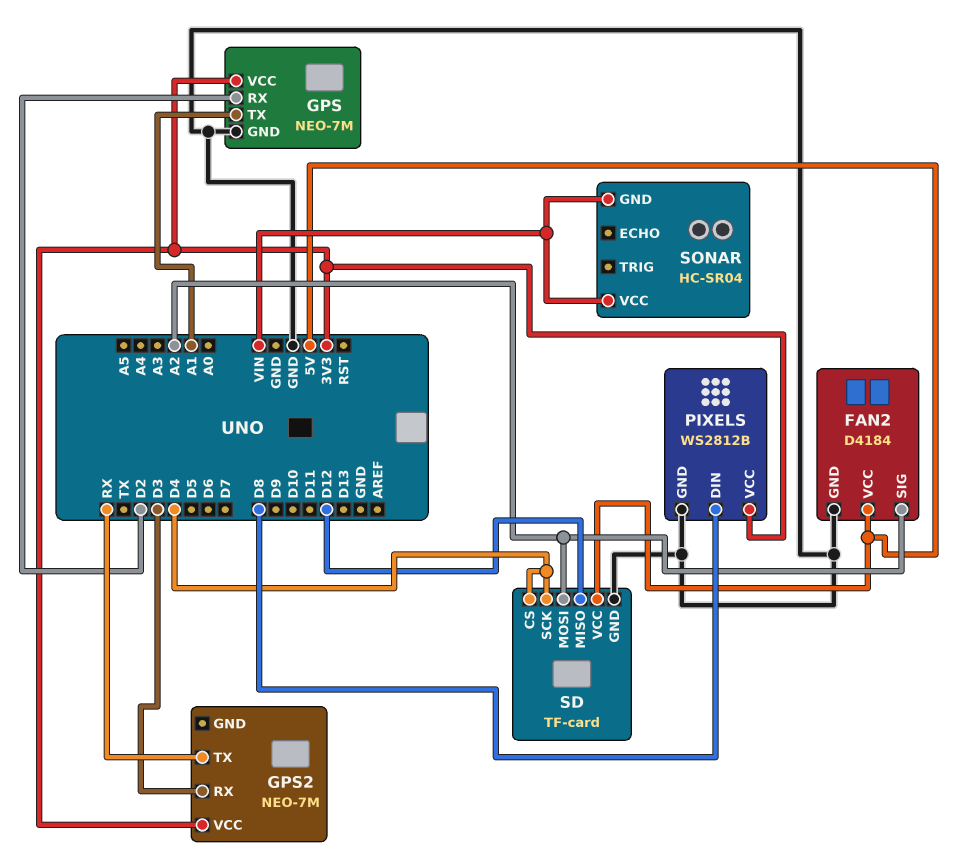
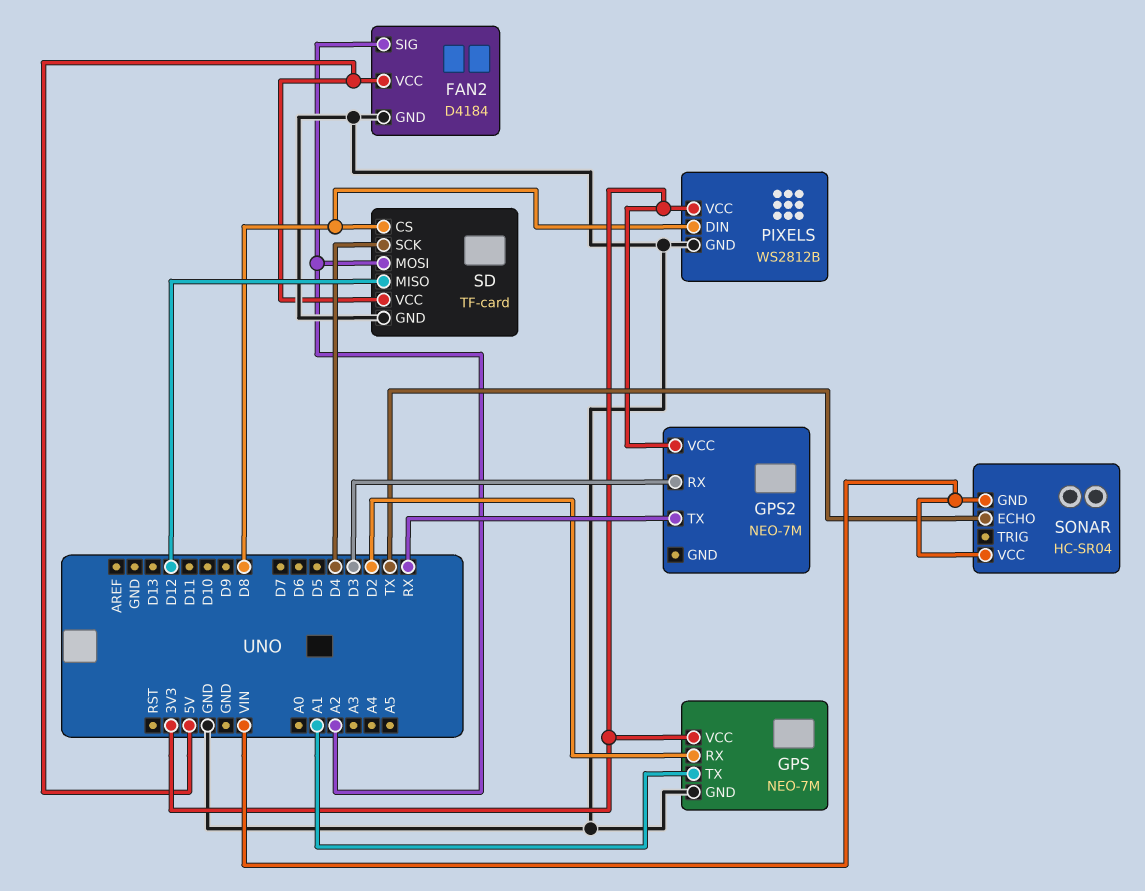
SD pin CS: D4 -> D8
SONAR pin ECHO: none -> TX

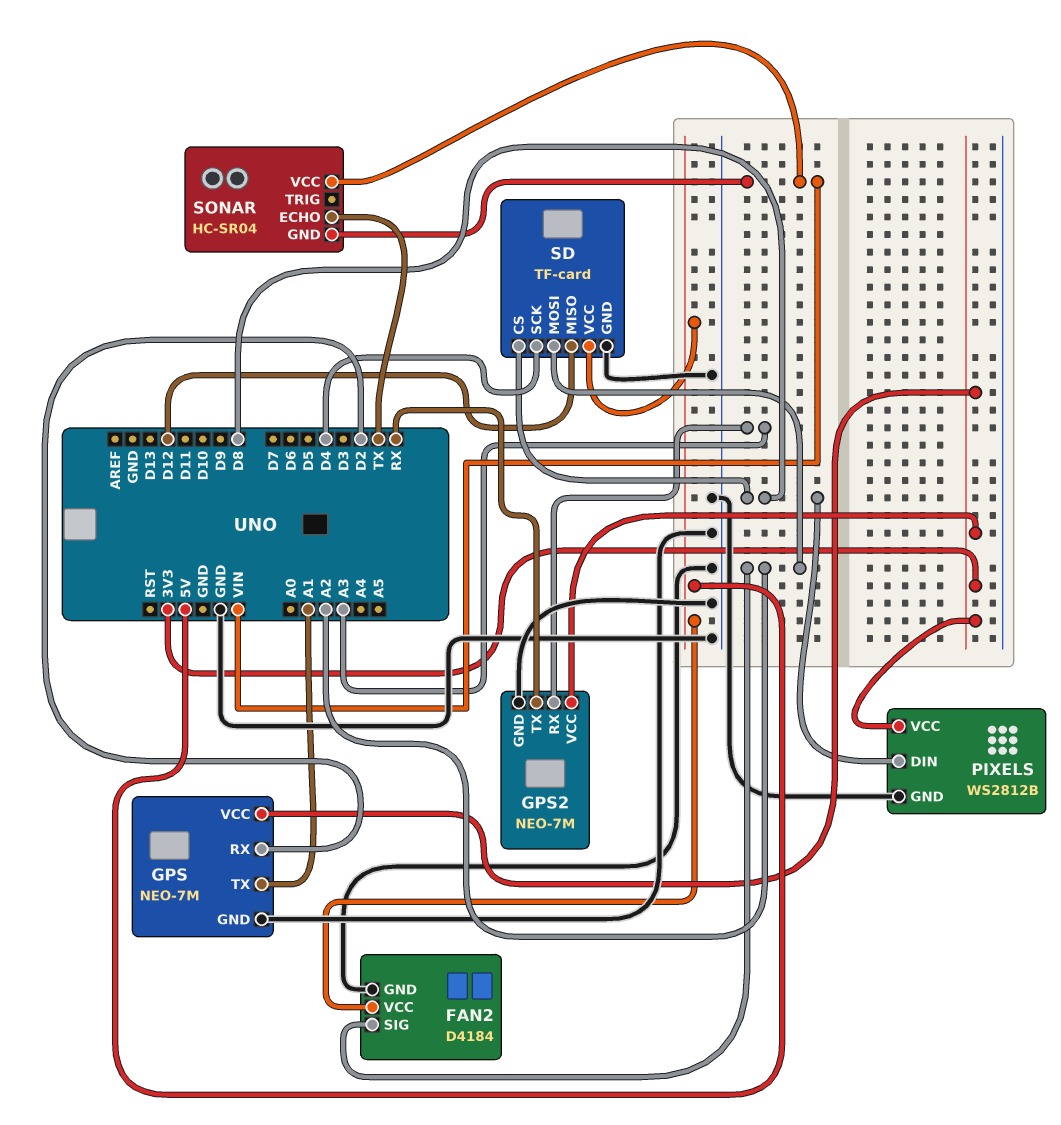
GPS2 pin GND: none -> GND
GPS2 pin RX: D3 -> A3

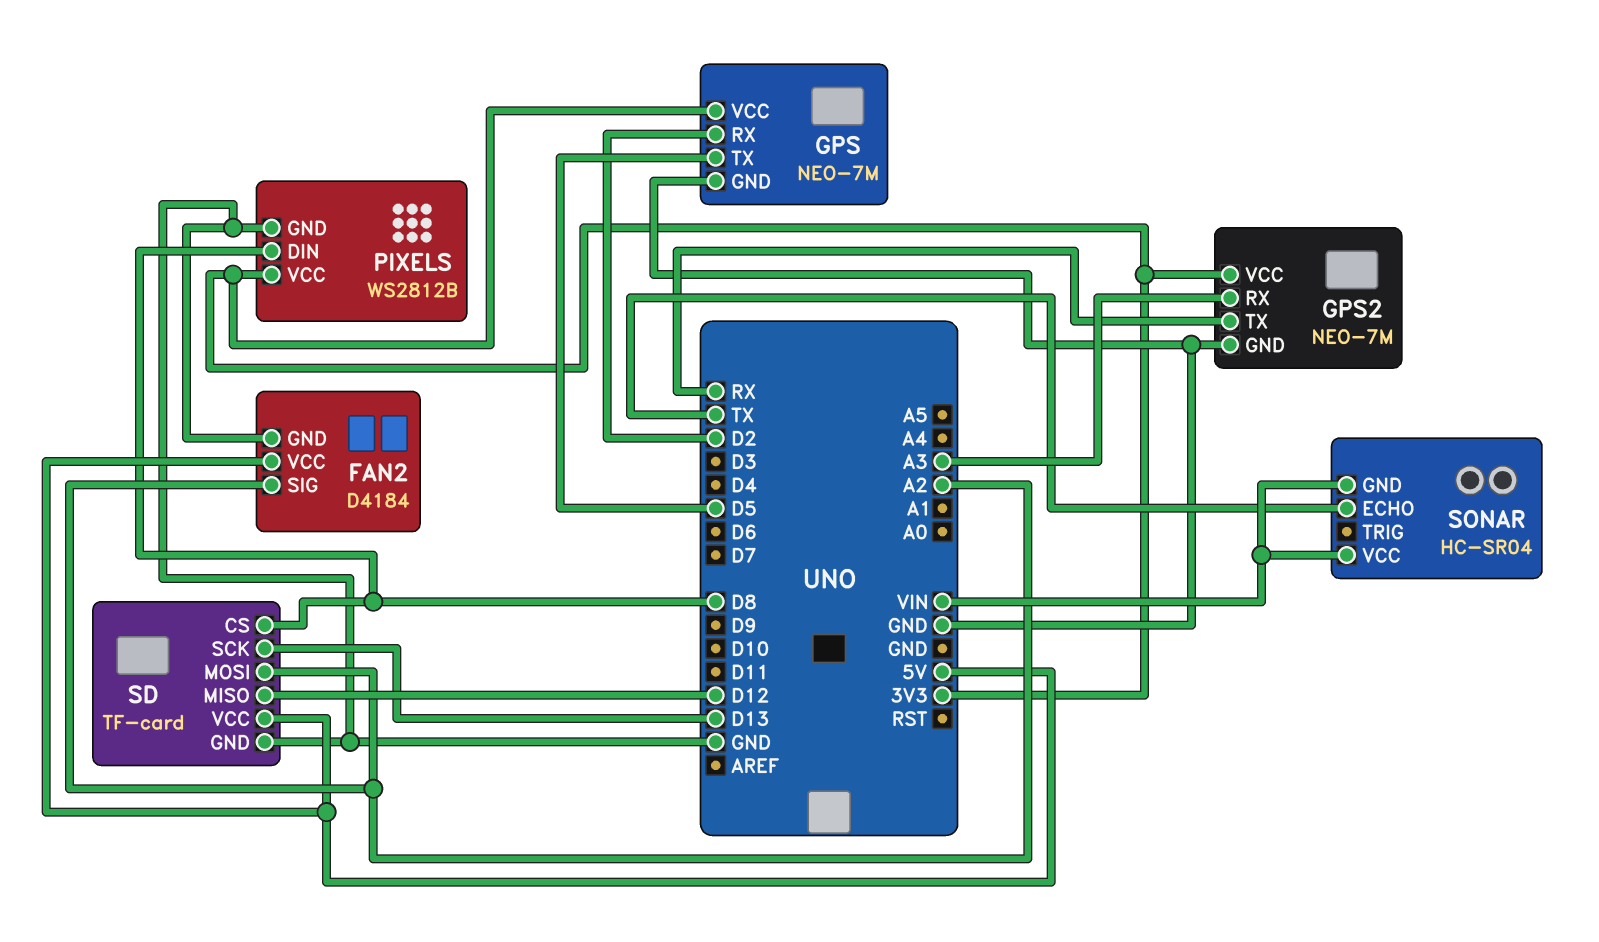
GPS pin TX: A1 -> D5
SD pin SCK: D4 -> D13

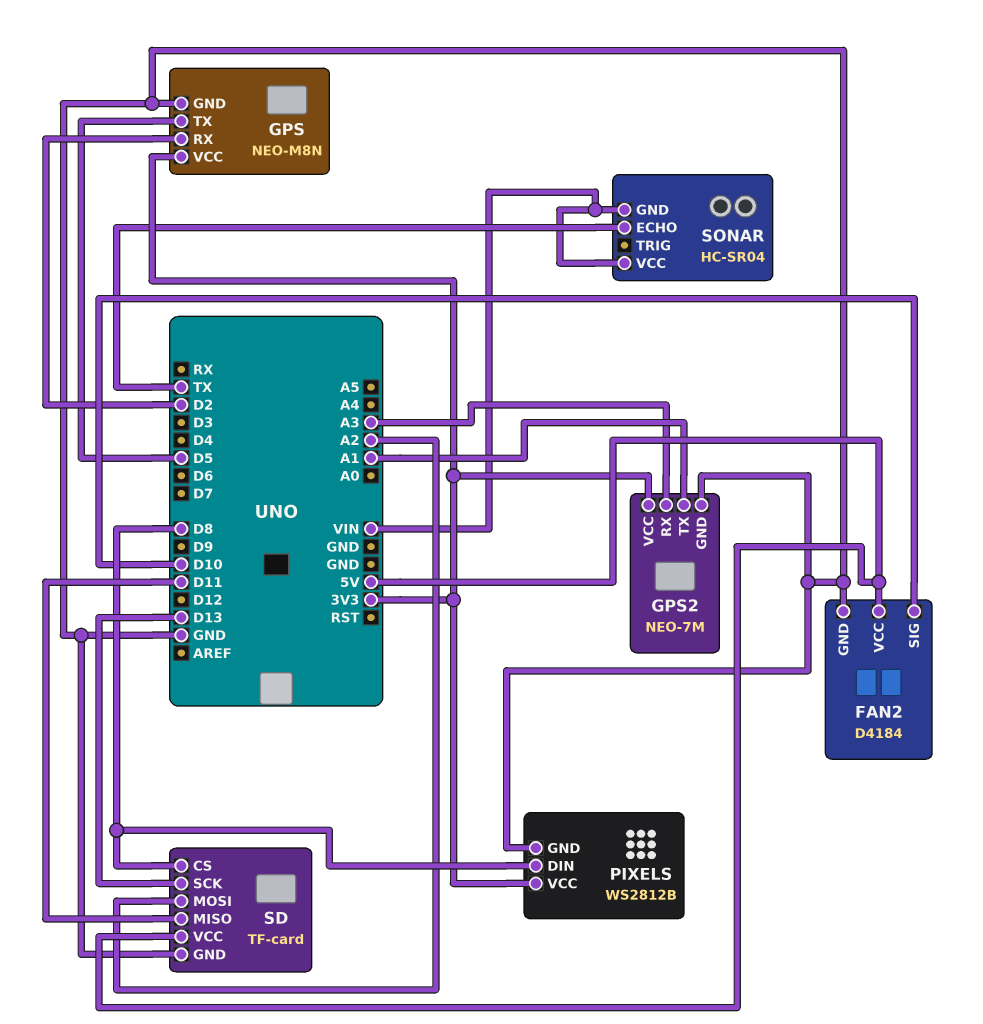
FAN2 pin SIG: A2 -> D10
GPS: NEO-7M -> NEO-M8N
GPS2 pin TX: RX -> A1
SD pin MISO: D12 -> D11

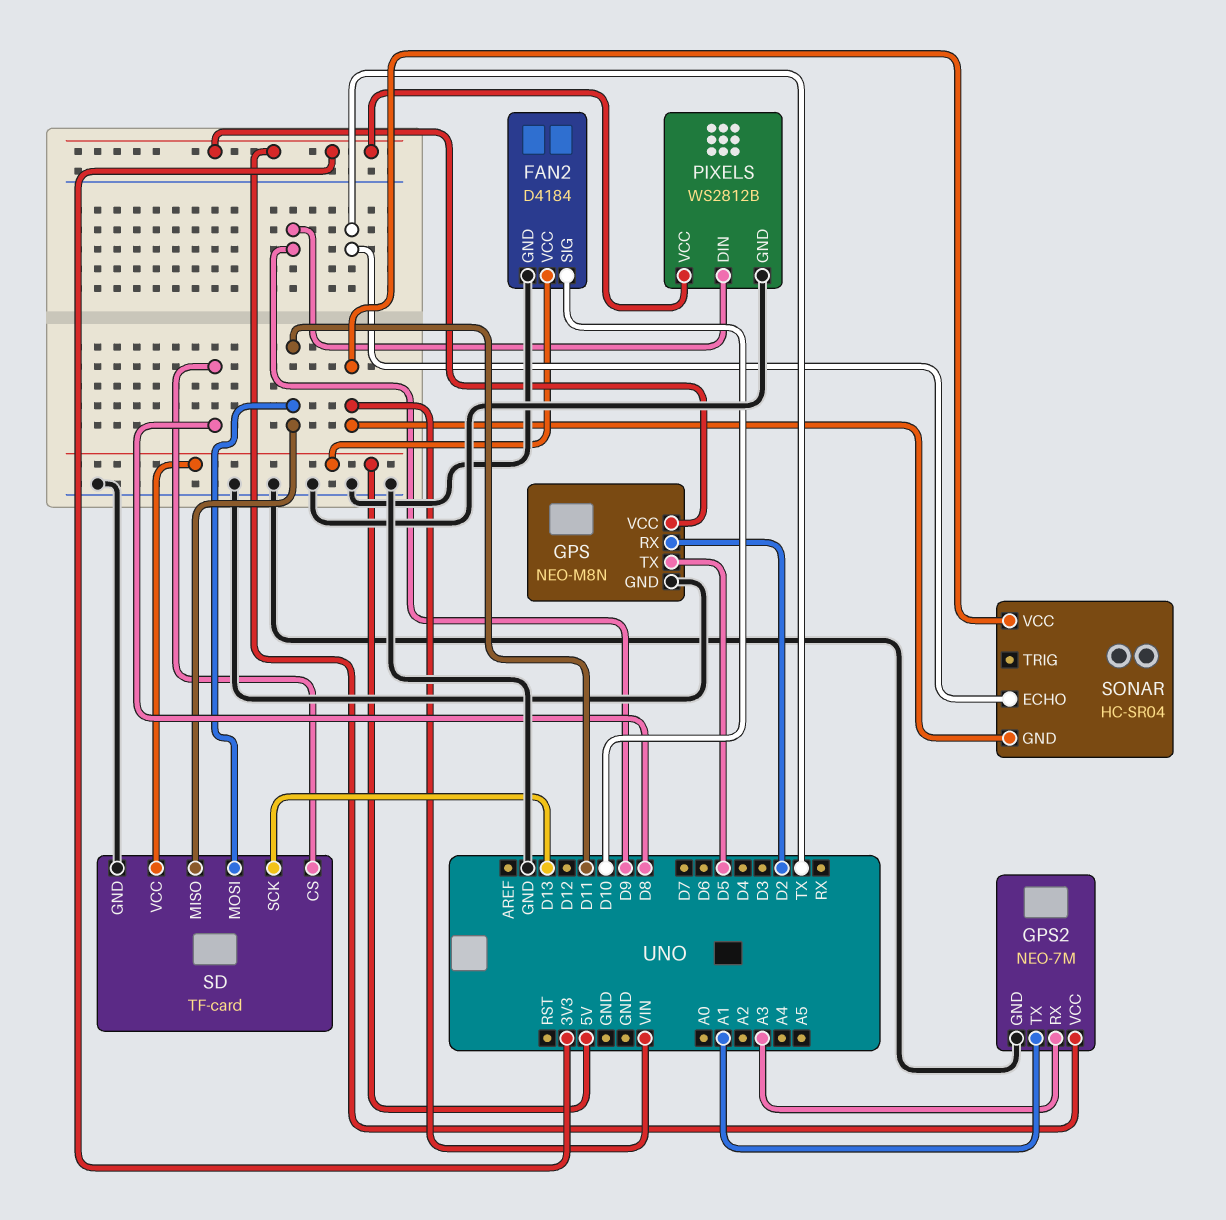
PIXELS pin DIN: D8 -> D9
SD pin MOSI: A2 -> D11

